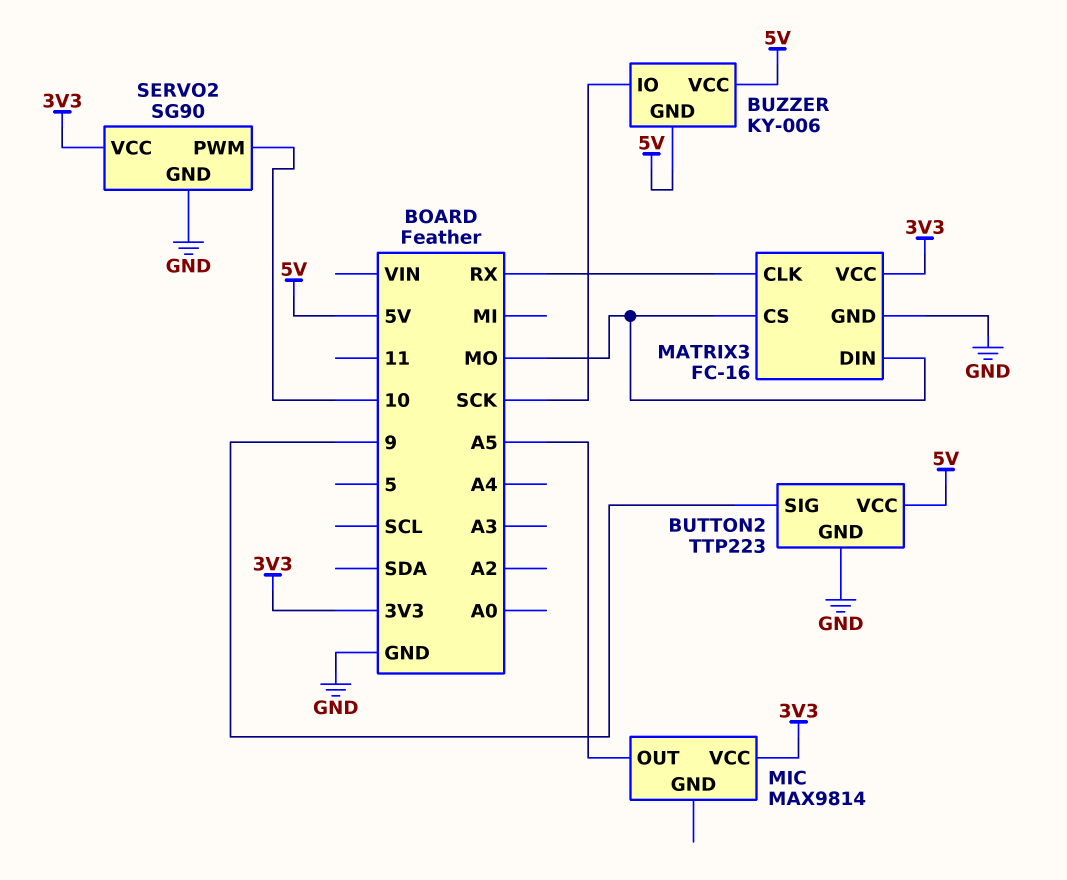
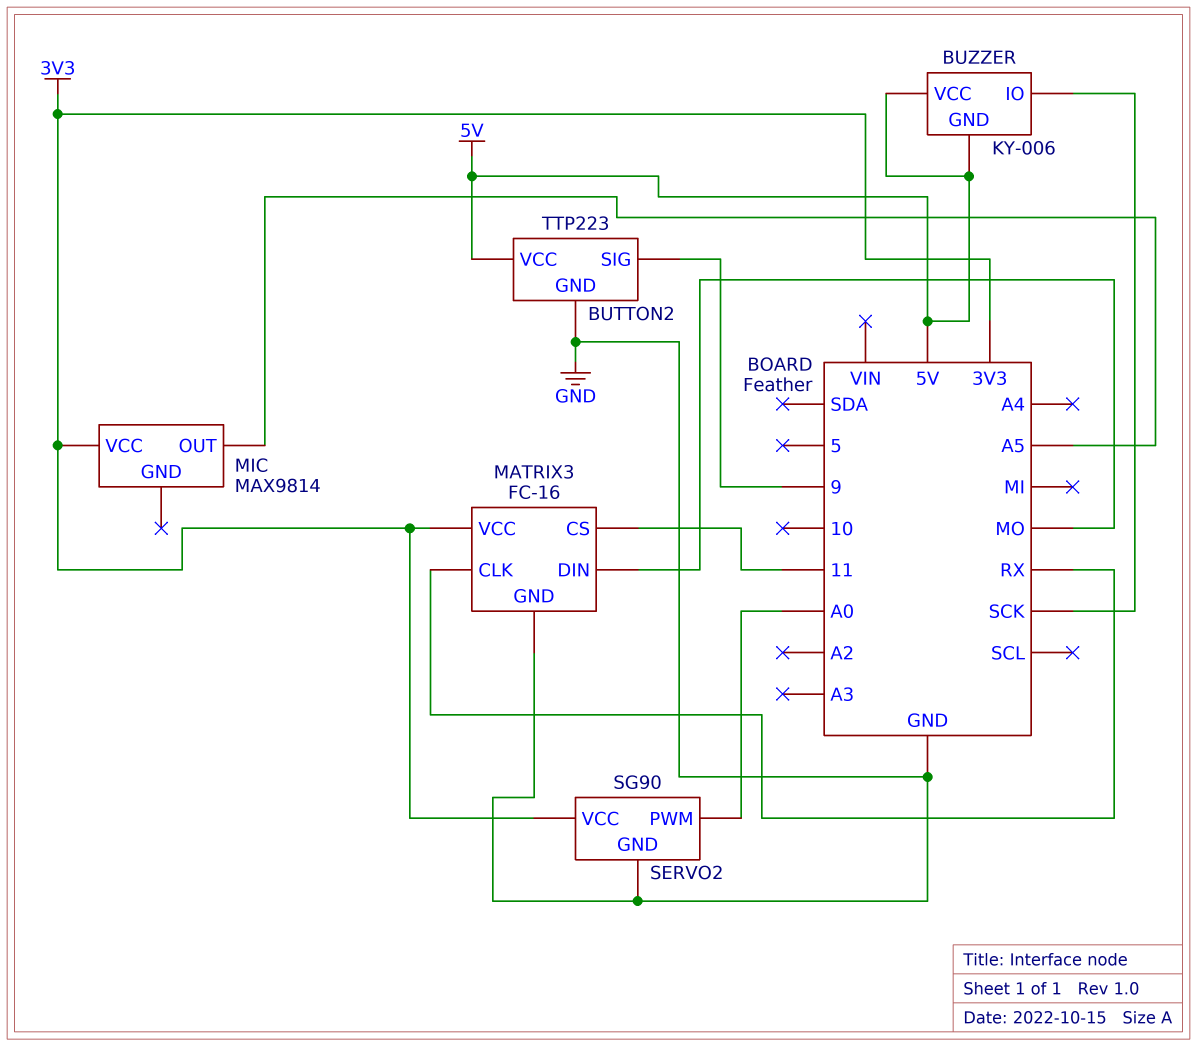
MATRIX3 pin CS: MO -> 11
SERVO2 pin PWM: 10 -> A0

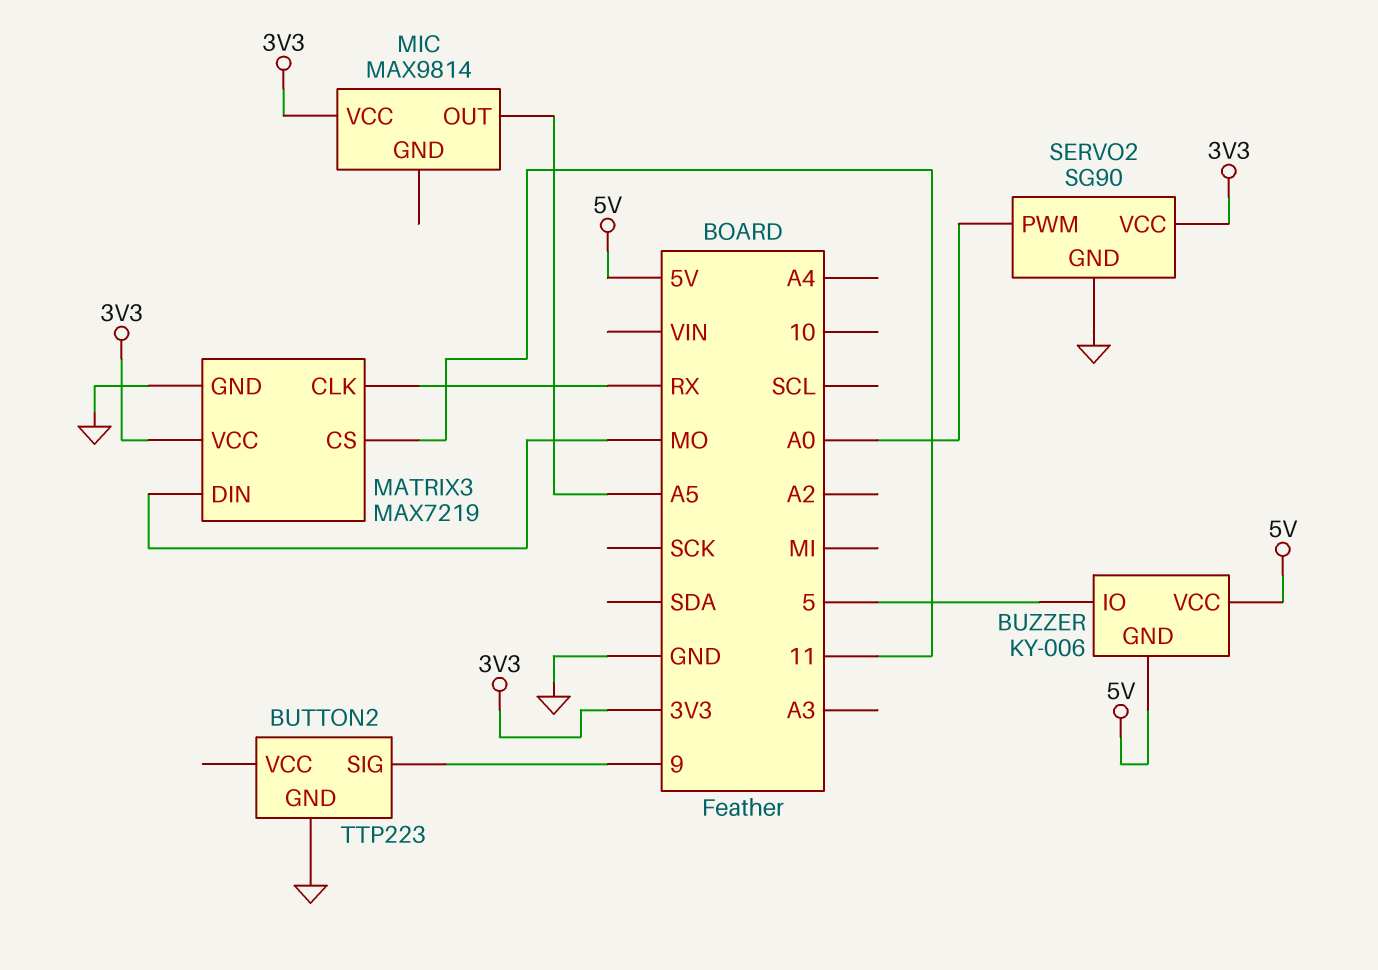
BUTTON2 pin VCC: 5V -> none
BUZZER pin IO: SCK -> 5
MATRIX3: FC-16 -> MAX7219

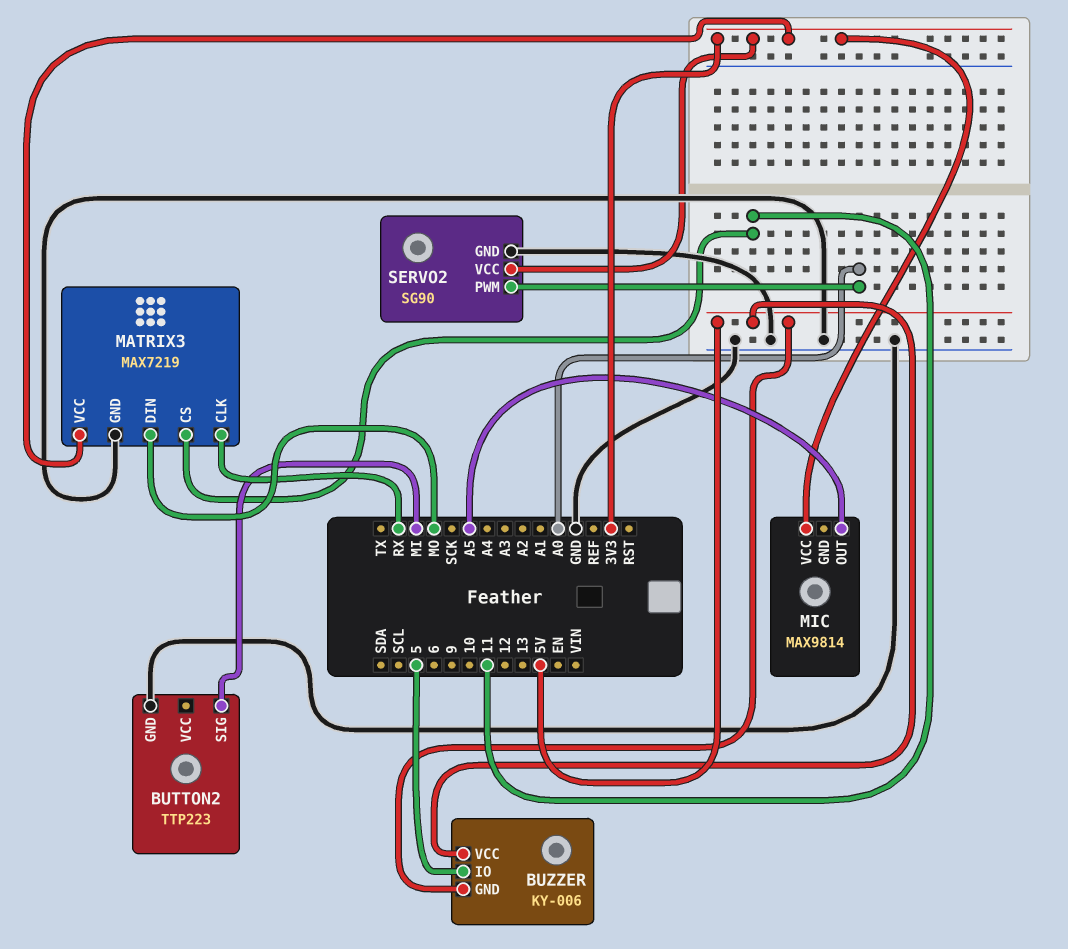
BUTTON2 pin SIG: 9 -> MI

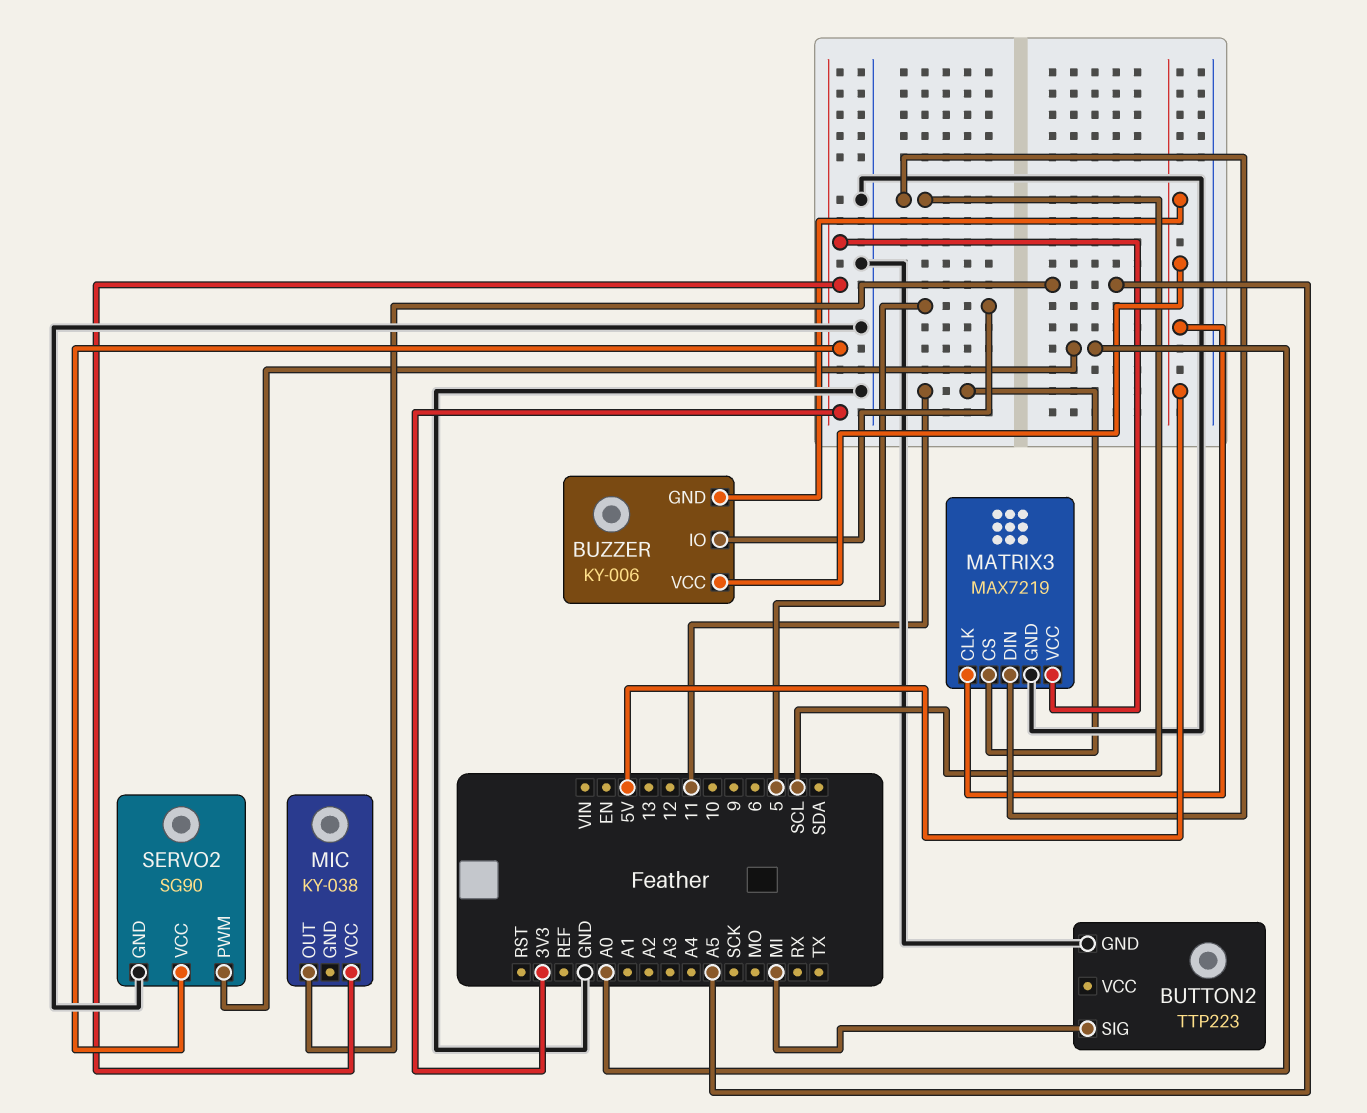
MATRIX3 pin CLK: RX -> 5V
MATRIX3 pin DIN: MO -> SCL
MIC: MAX9814 -> KY-038

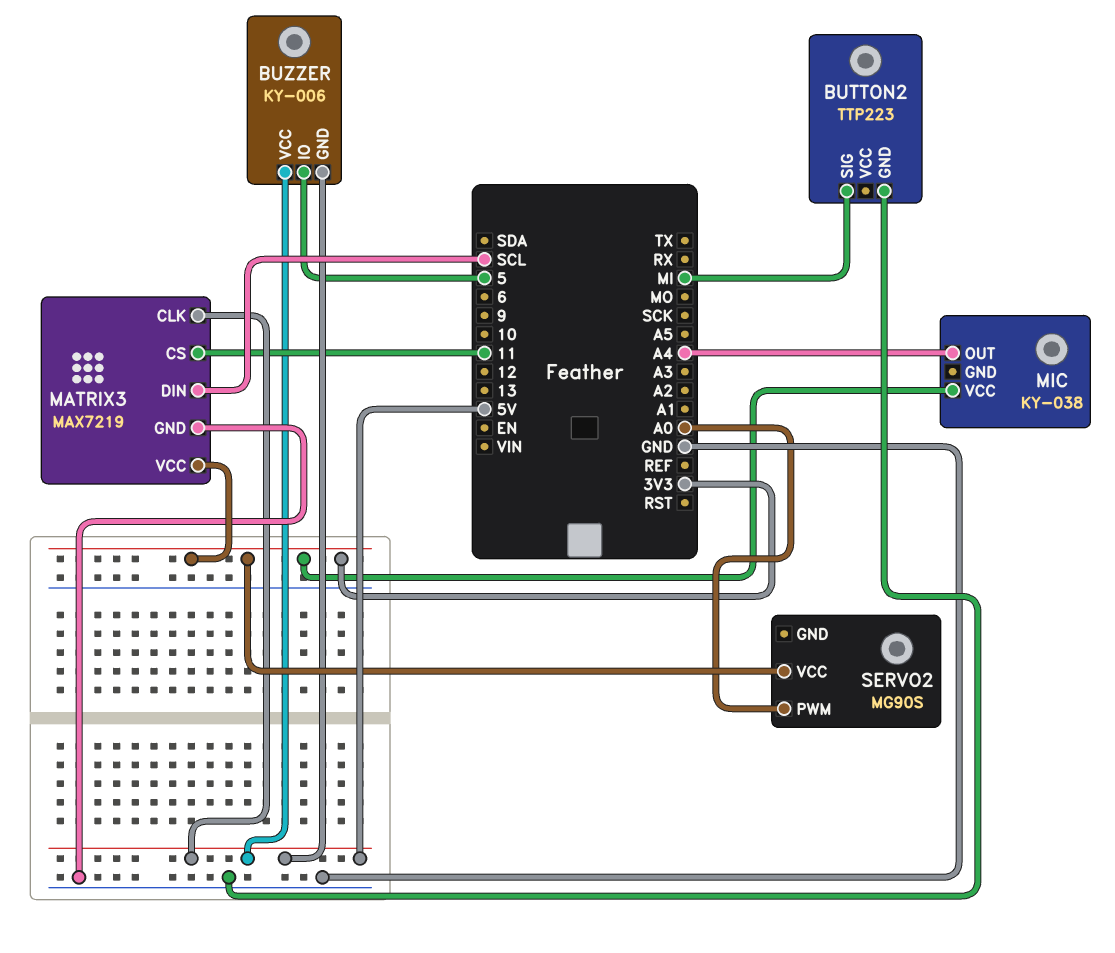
MIC pin OUT: A5 -> A4
SERVO2: SG90 -> MG90S
SERVO2 pin GND: GND -> none

